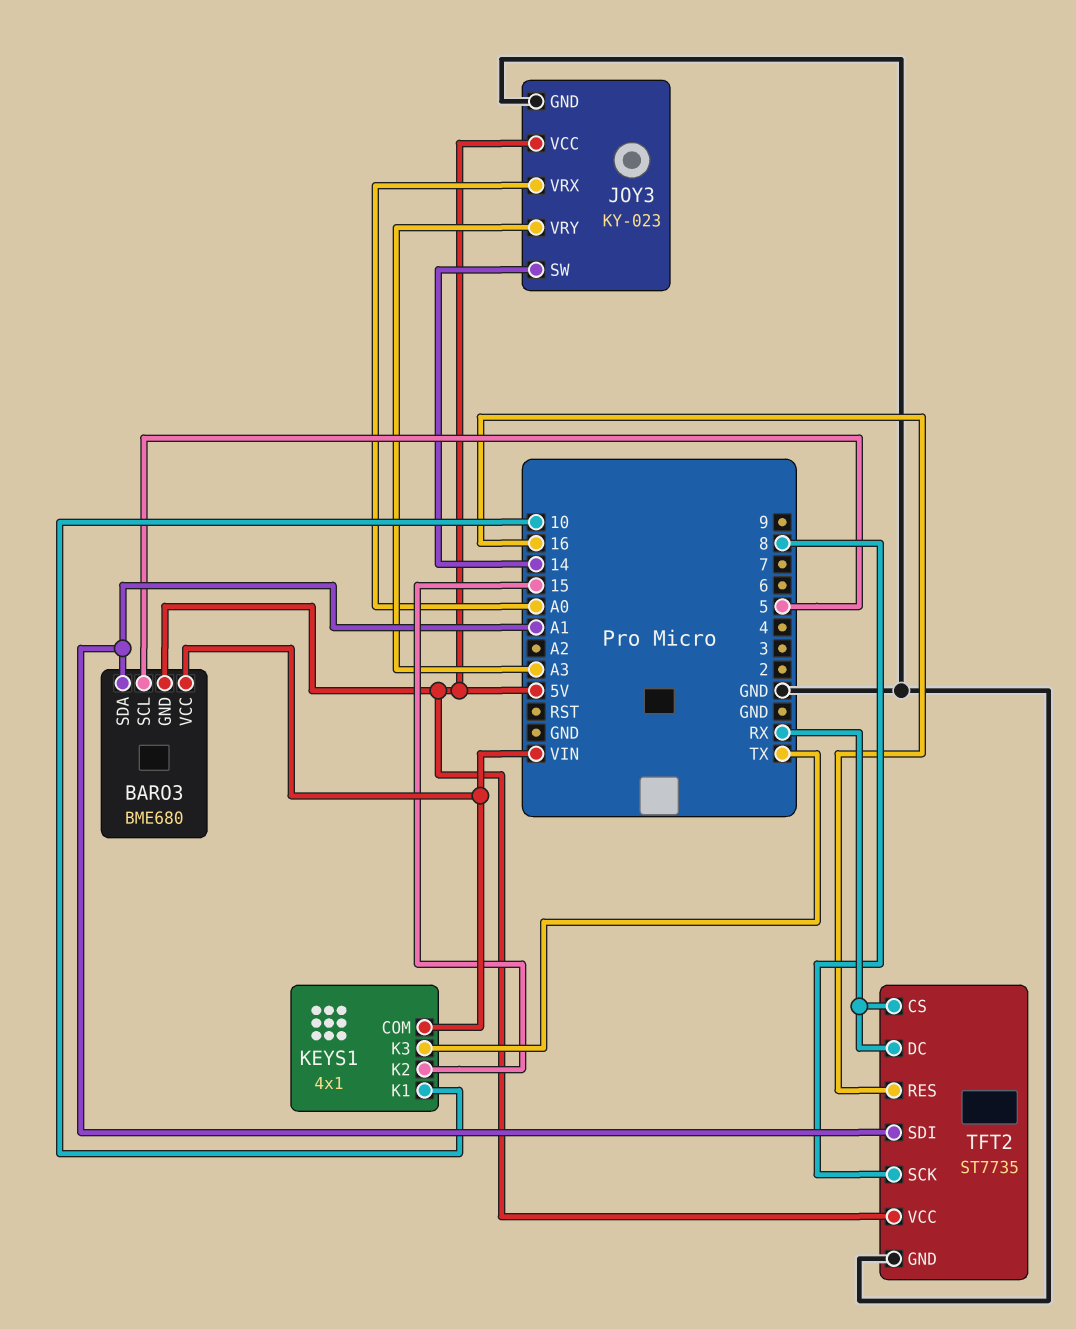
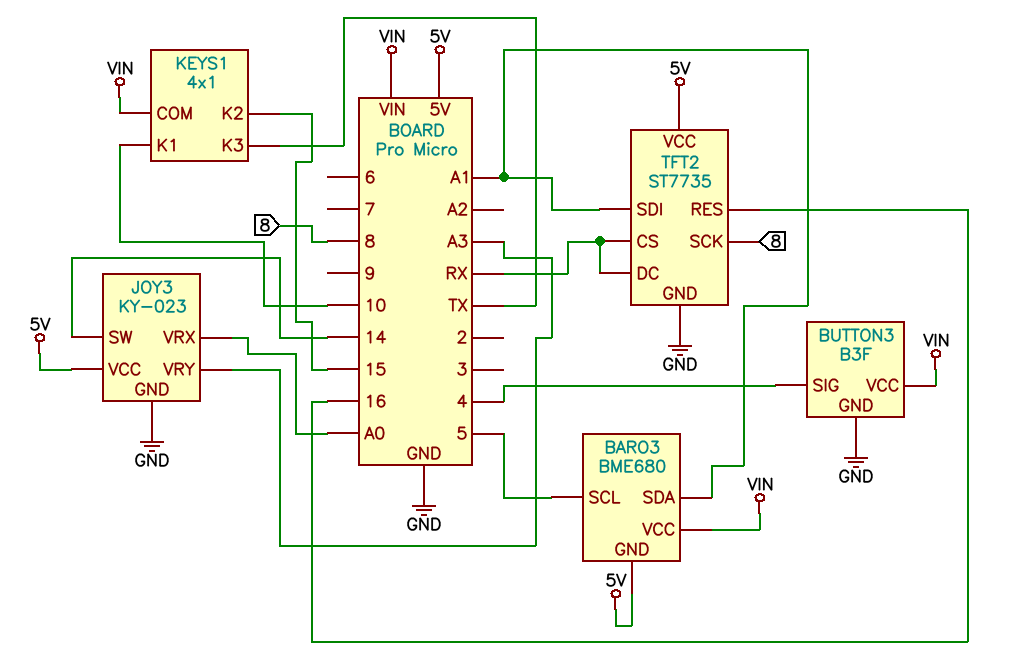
BUTTON3: none -> B3F
BUTTON3 pin GND: none -> GND
BUTTON3 pin SIG: none -> 4
BUTTON3 pin VCC: none -> VIN

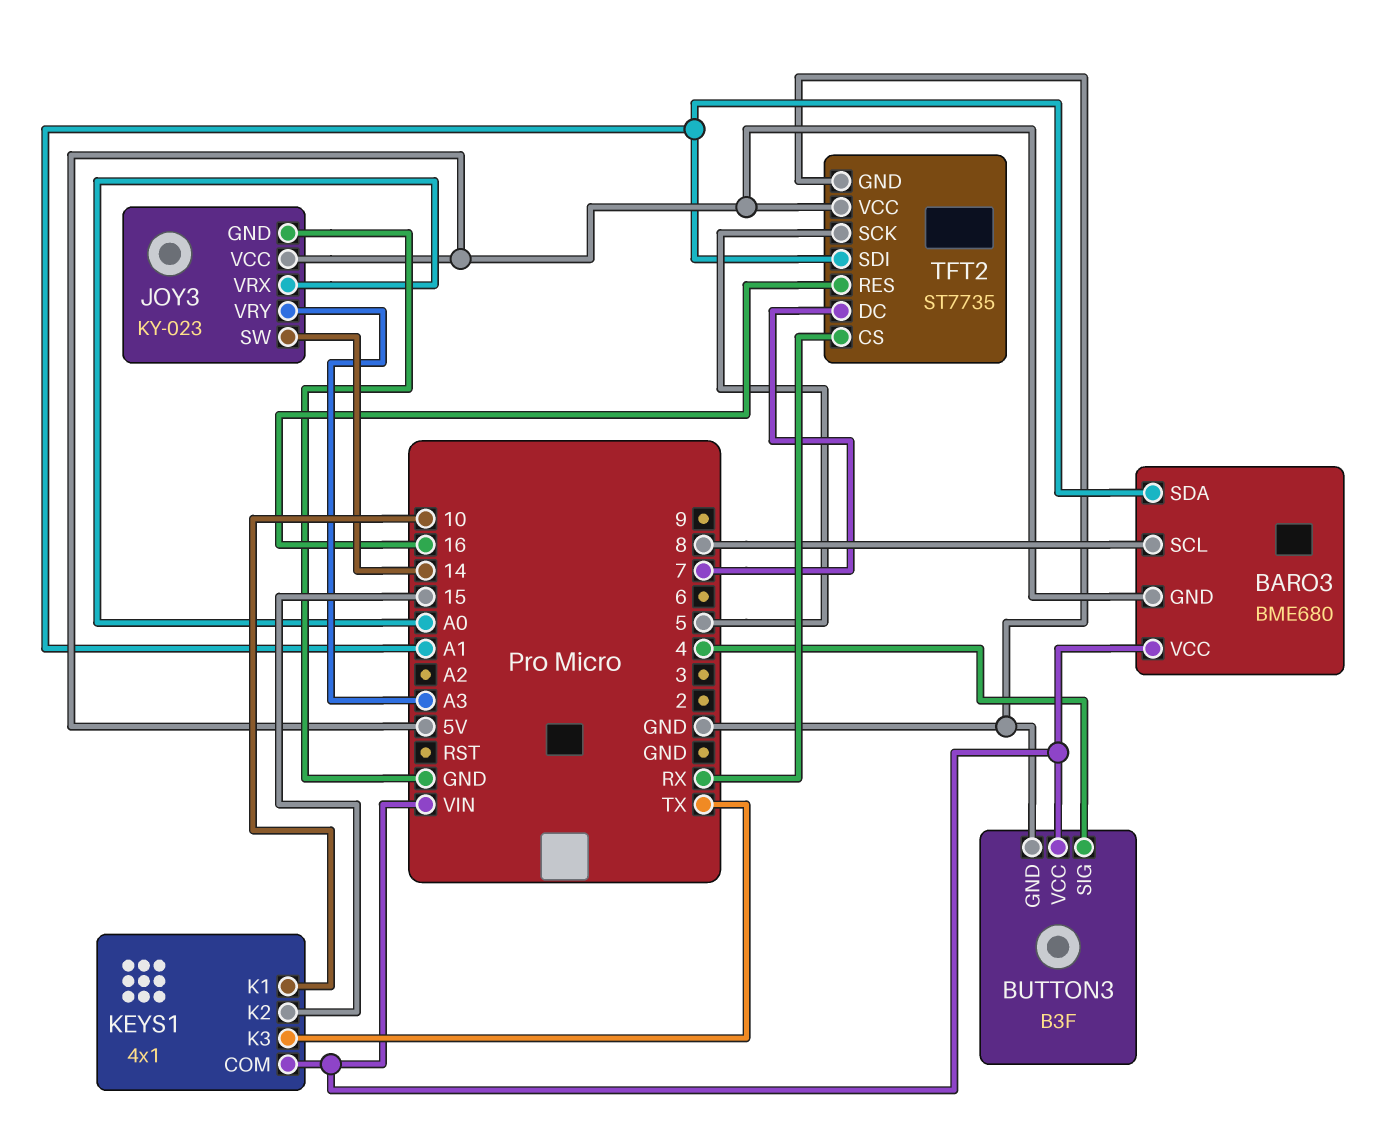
BARO3 pin SCL: 5 -> 8
TFT2 pin DC: RX -> 7
TFT2 pin SCK: 8 -> 5

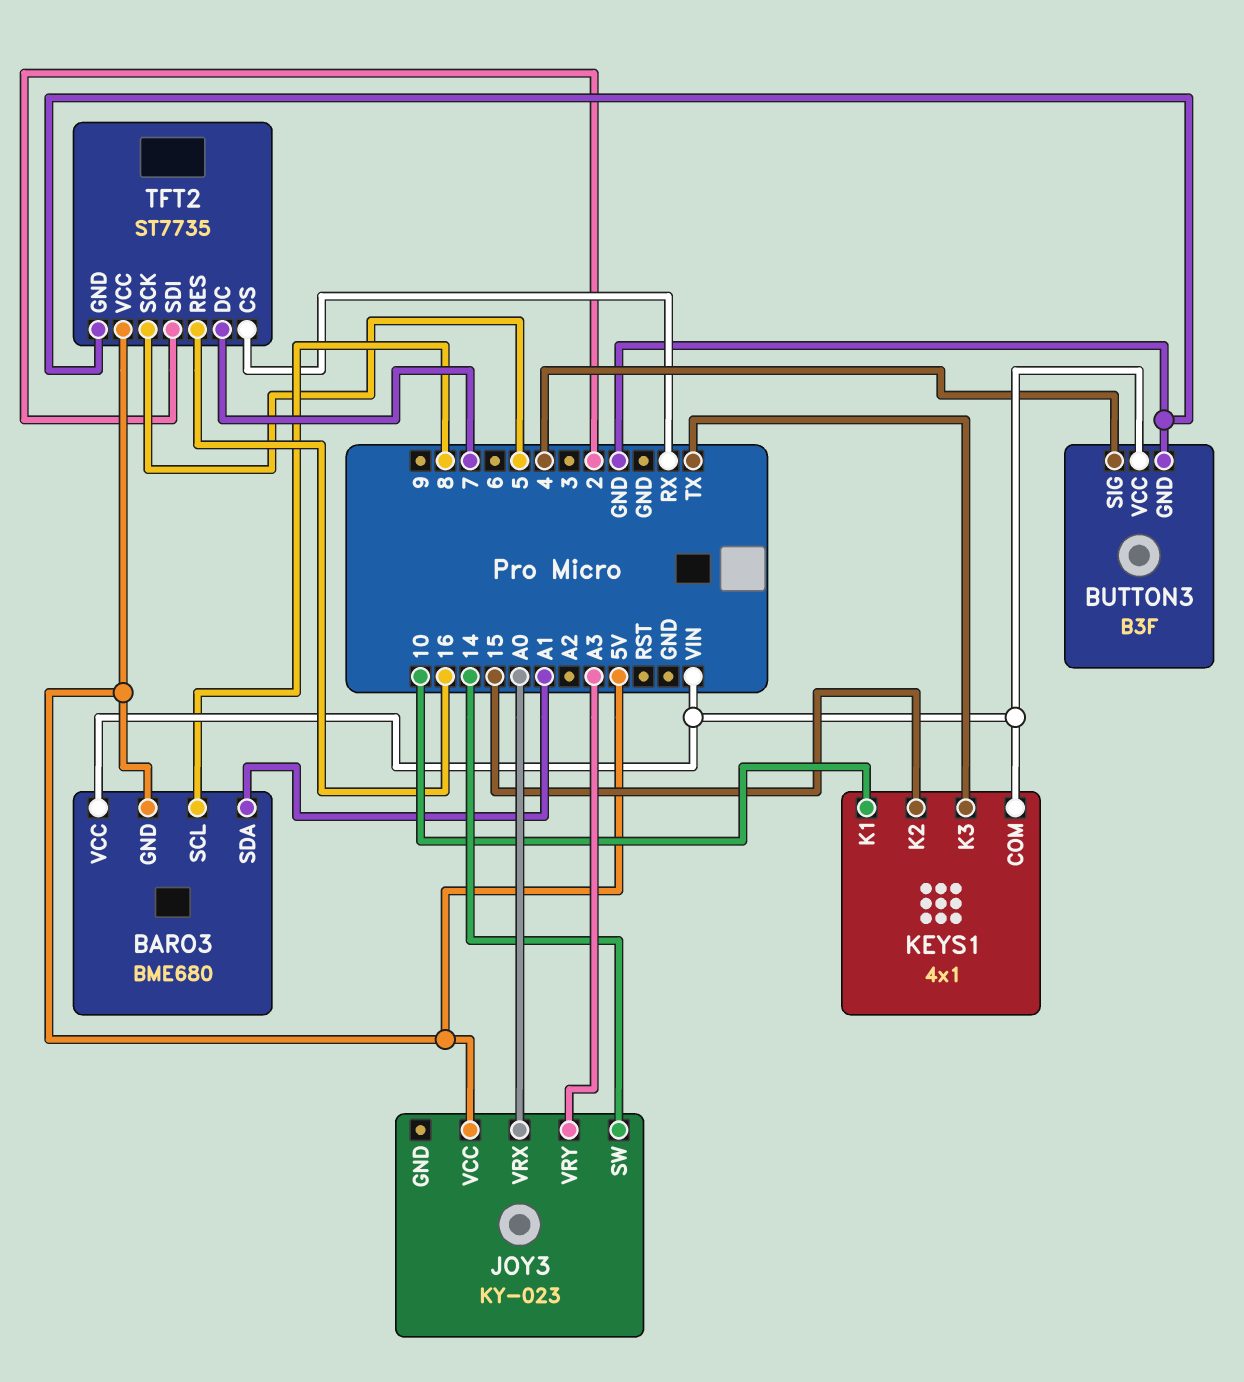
JOY3 pin GND: GND -> none
TFT2 pin SDI: A1 -> 2

